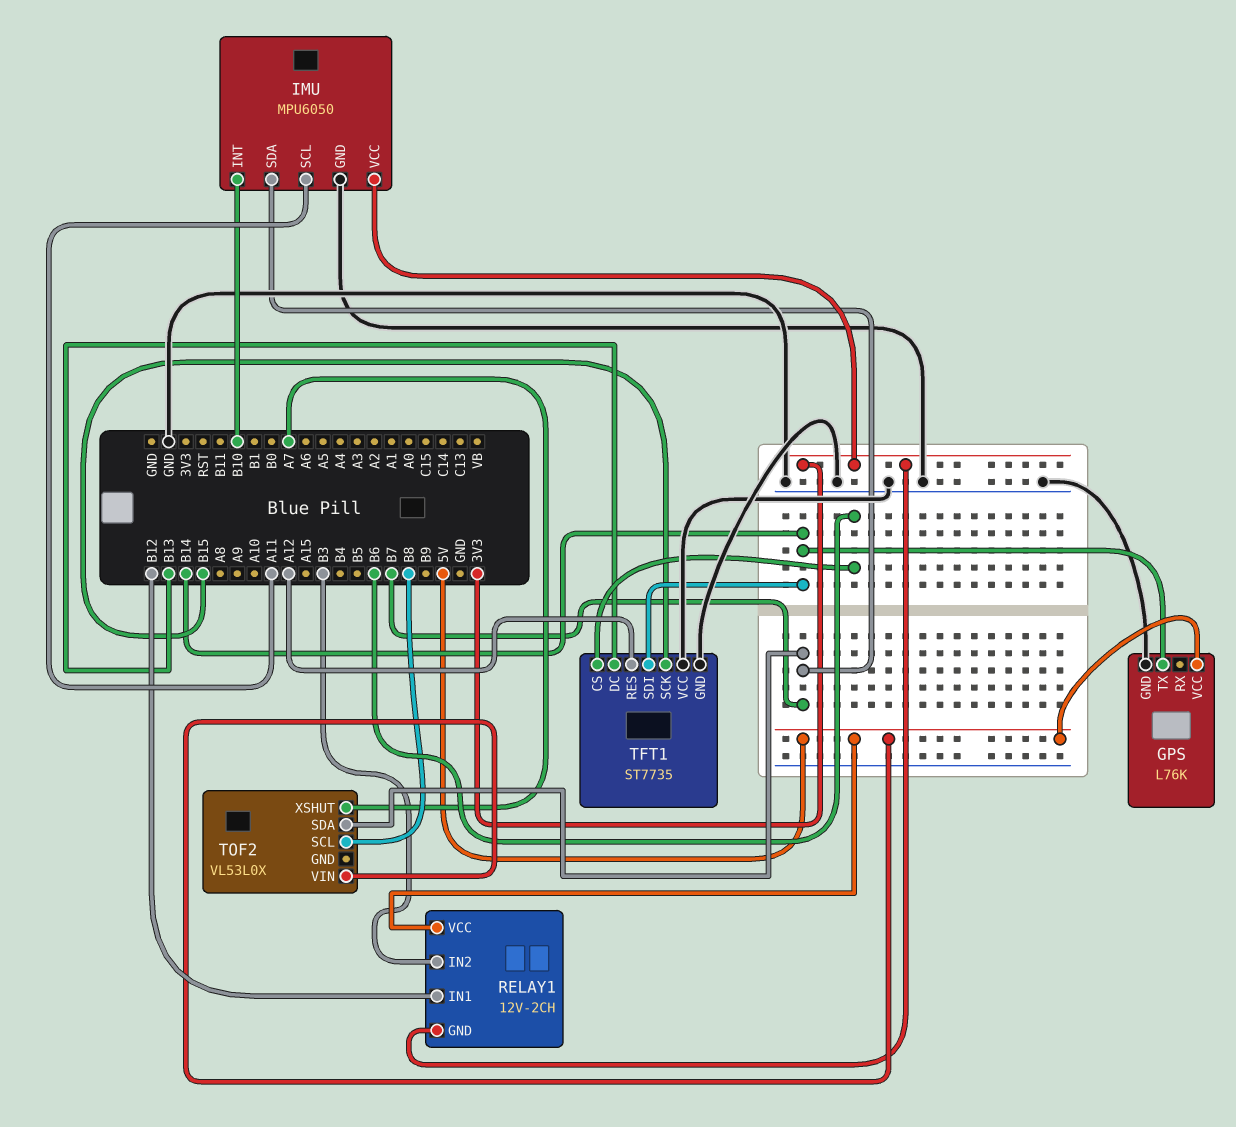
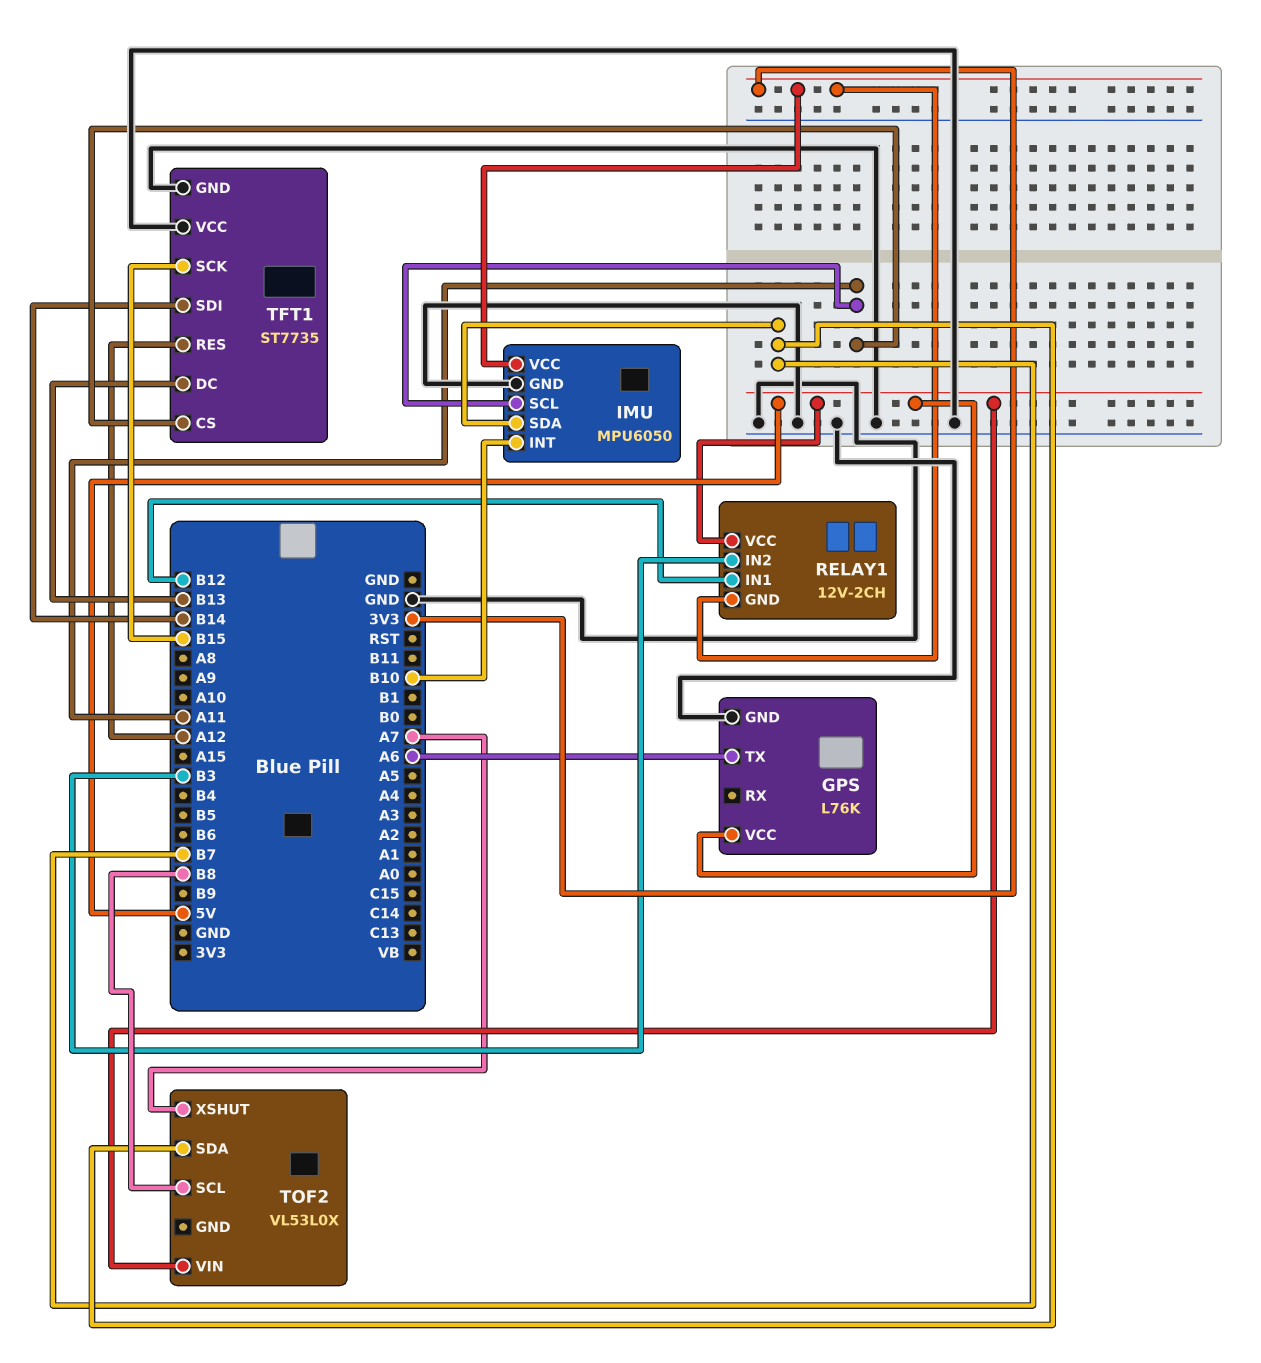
GPS pin TX: B14 -> A6
TFT1 pin CS: B6 -> A11

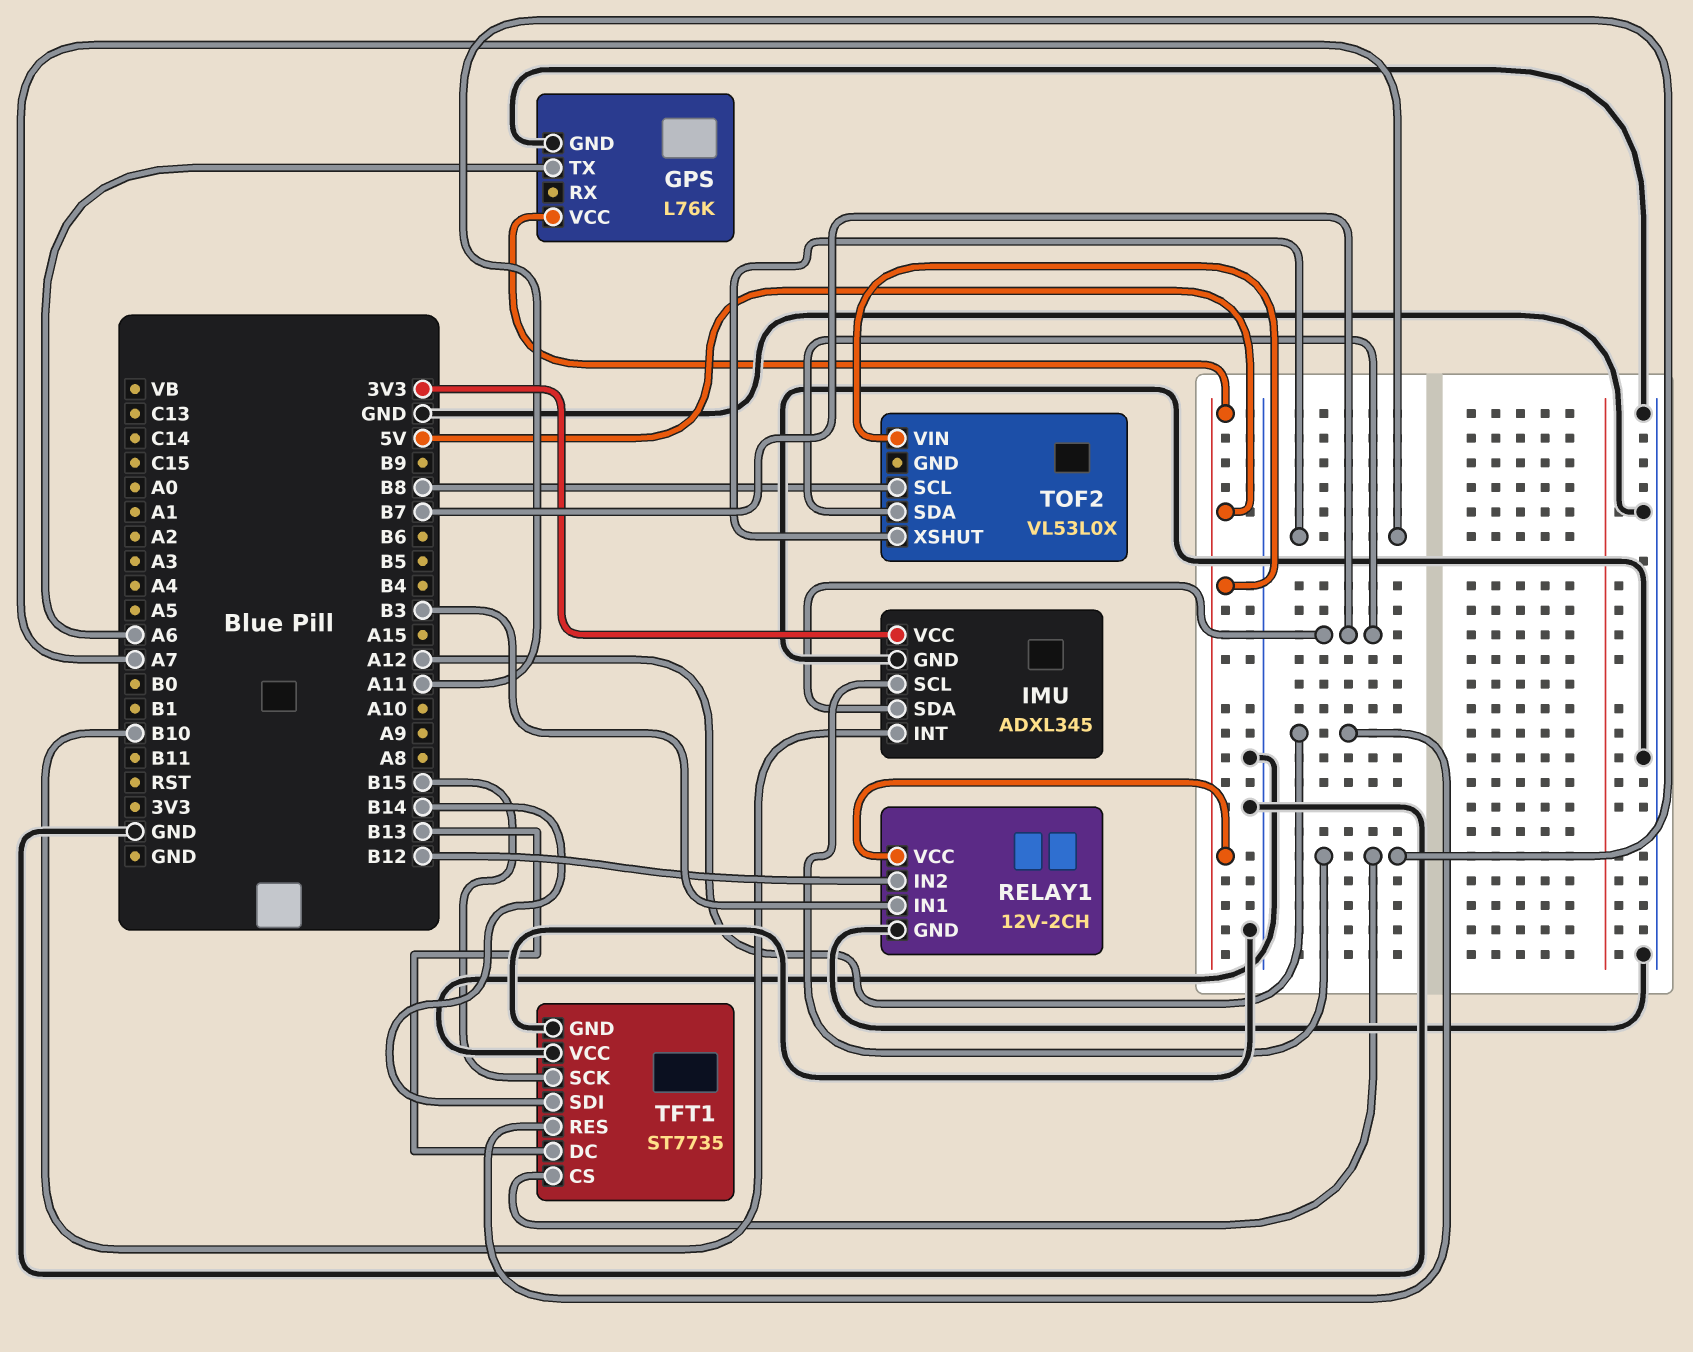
IMU: MPU6050 -> ADXL345
RELAY1 pin GND: 3V3 -> GND
RELAY1 pin IN1: B12 -> B3
RELAY1 pin IN2: B3 -> B12

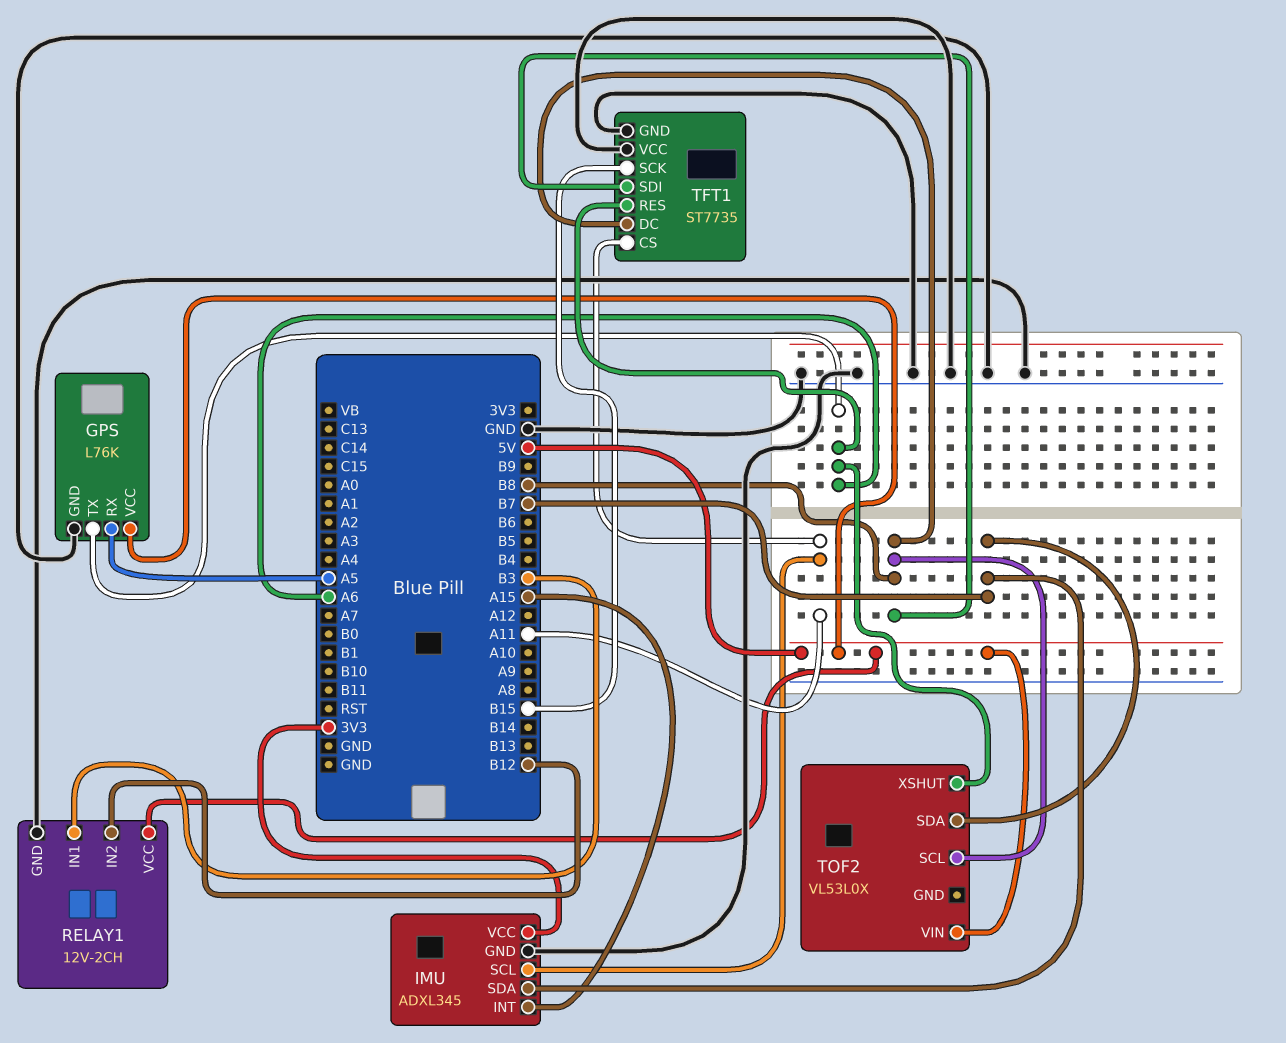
GPS pin RX: none -> A5
IMU pin INT: B10 -> A15
TFT1 pin DC: B13 -> B8
TFT1 pin RES: A12 -> A6
TFT1 pin SDI: B14 -> B8
TOF2 pin XSHUT: A7 -> A6

